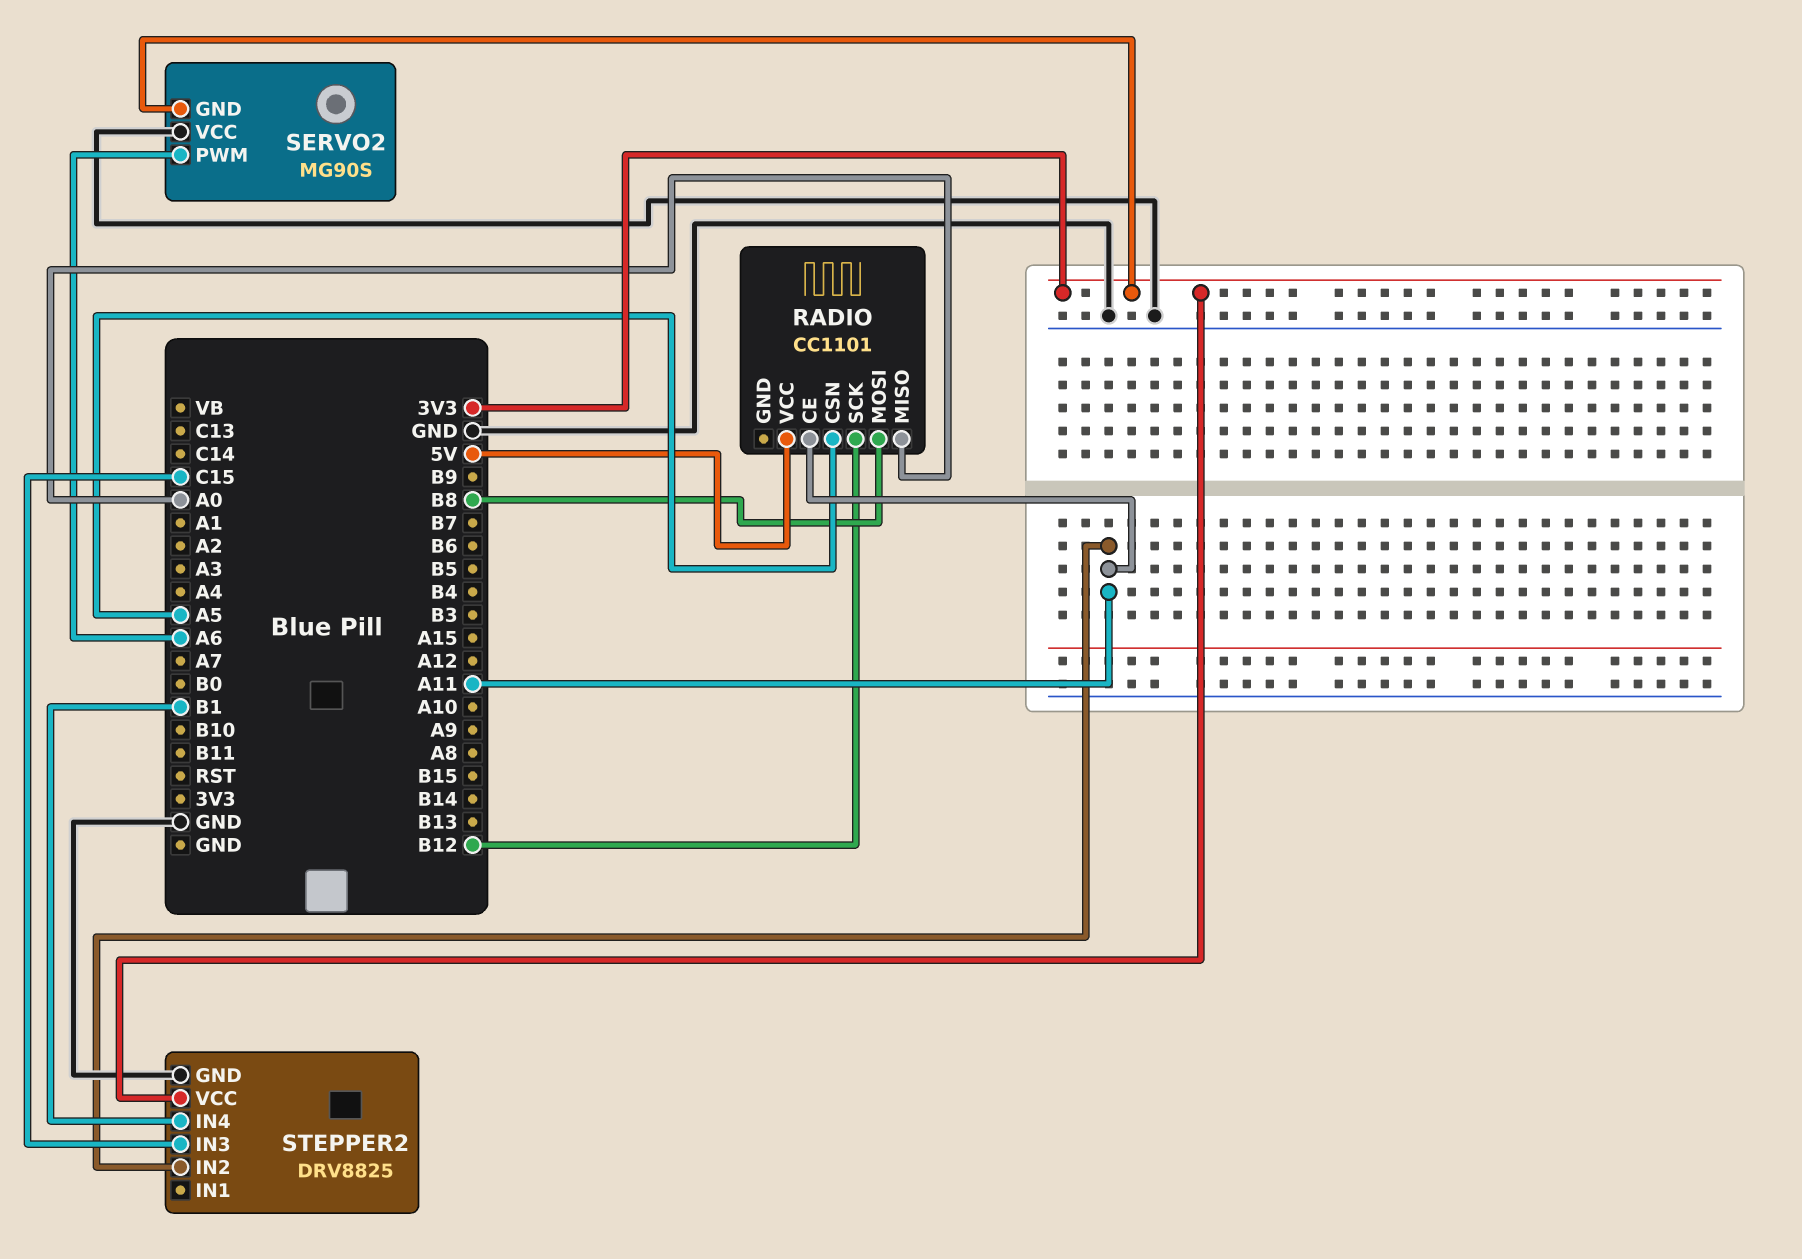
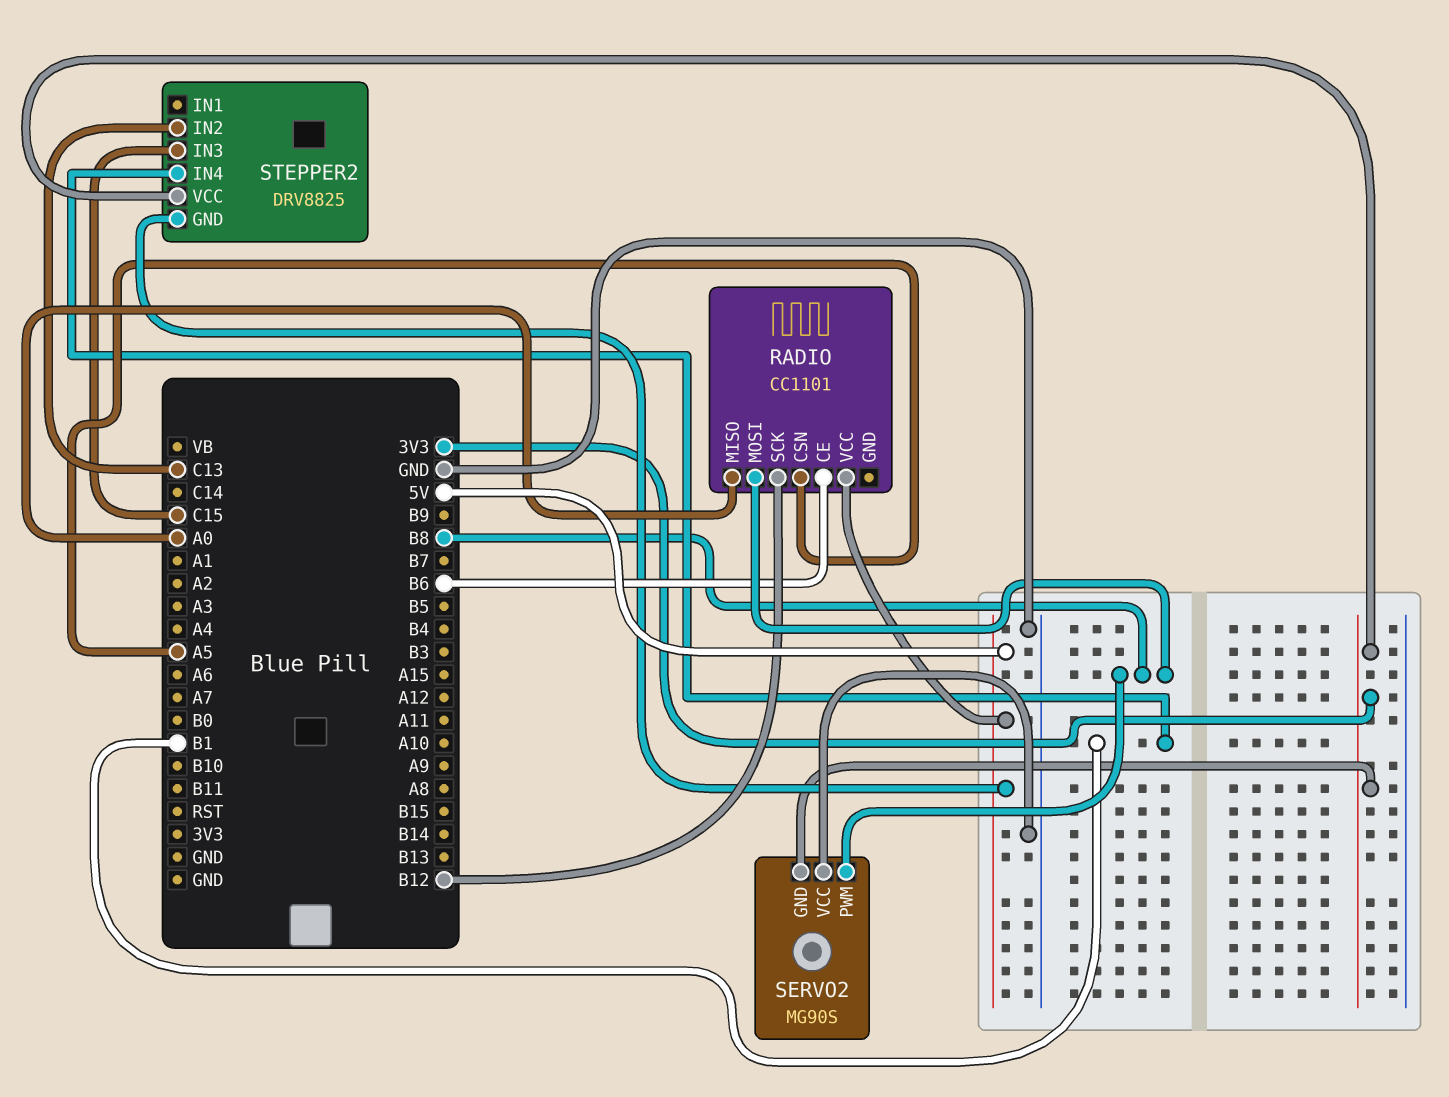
RADIO pin CE: A11 -> B6
SERVO2 pin PWM: A6 -> B8
STEPPER2 pin GND: GND -> 5V
STEPPER2 pin IN2: A11 -> C13

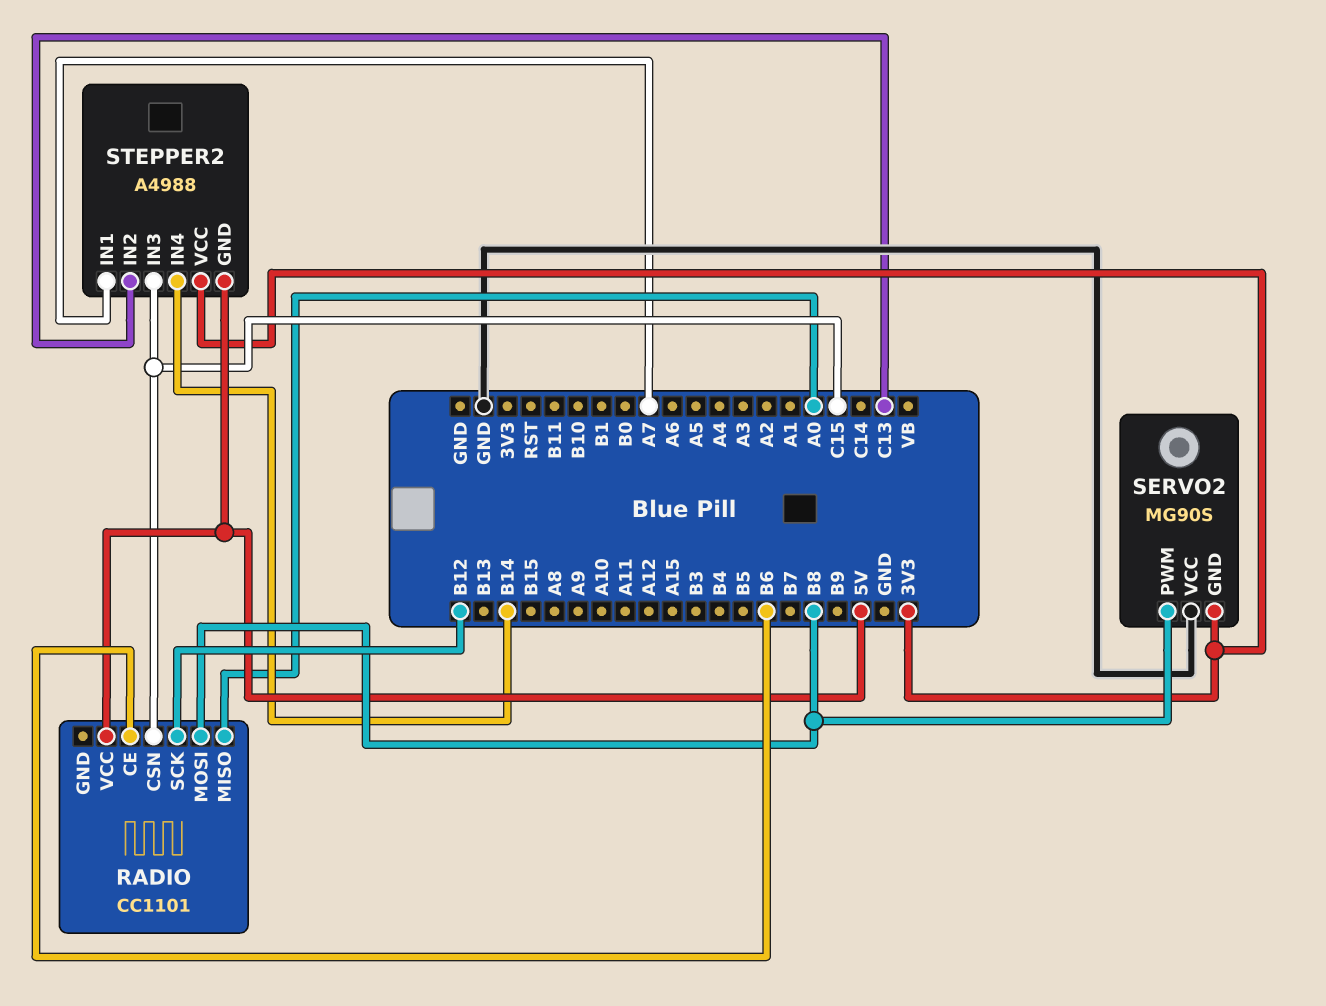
RADIO pin CSN: A5 -> C15
STEPPER2: DRV8825 -> A4988
STEPPER2 pin IN1: none -> A7
STEPPER2 pin IN4: B1 -> B14

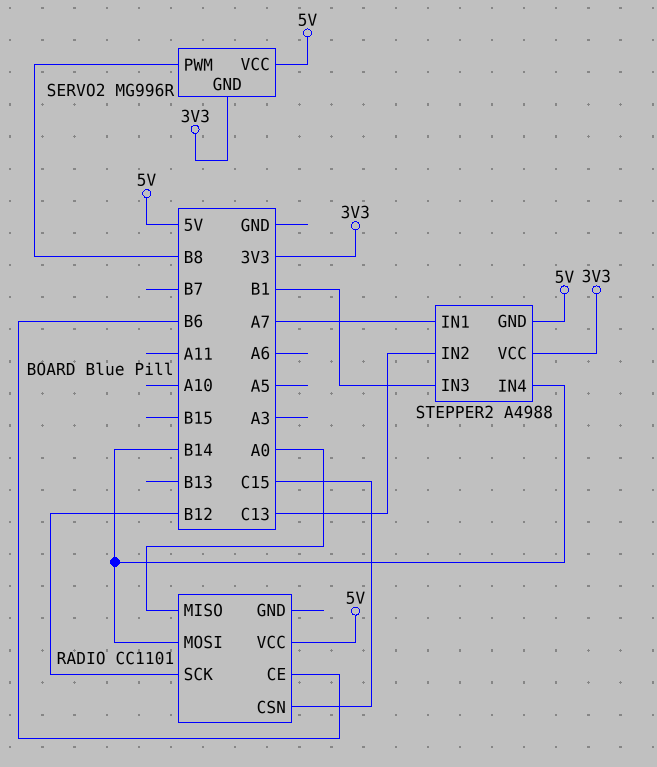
RADIO pin MOSI: B8 -> B14
SERVO2: MG90S -> MG996R
SERVO2 pin VCC: GND -> 5V
STEPPER2 pin IN3: C15 -> B1

